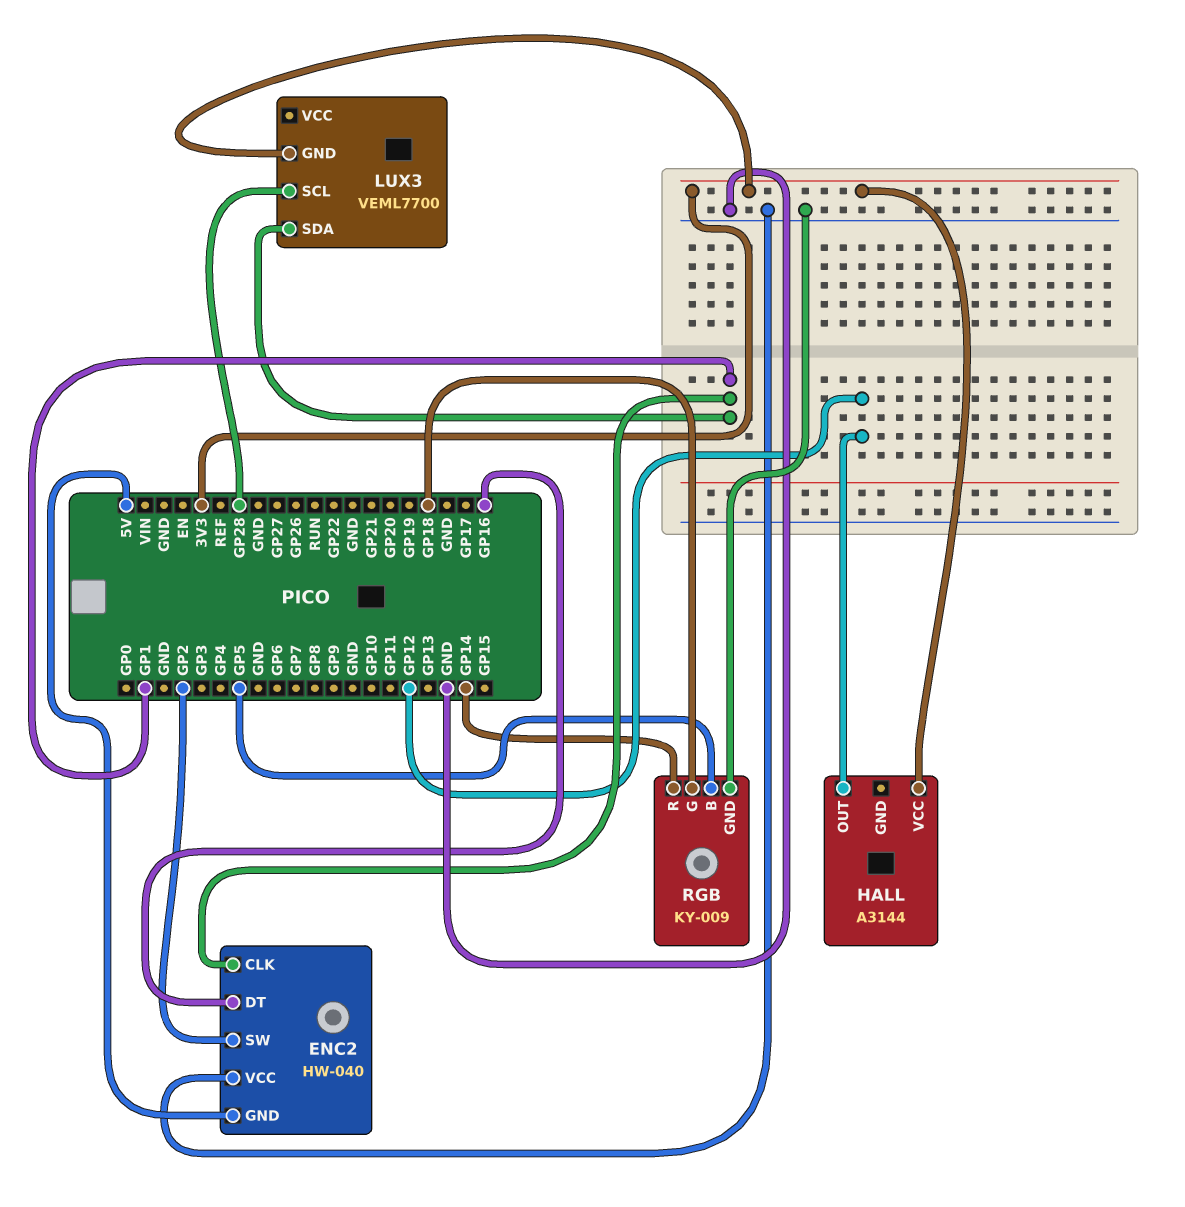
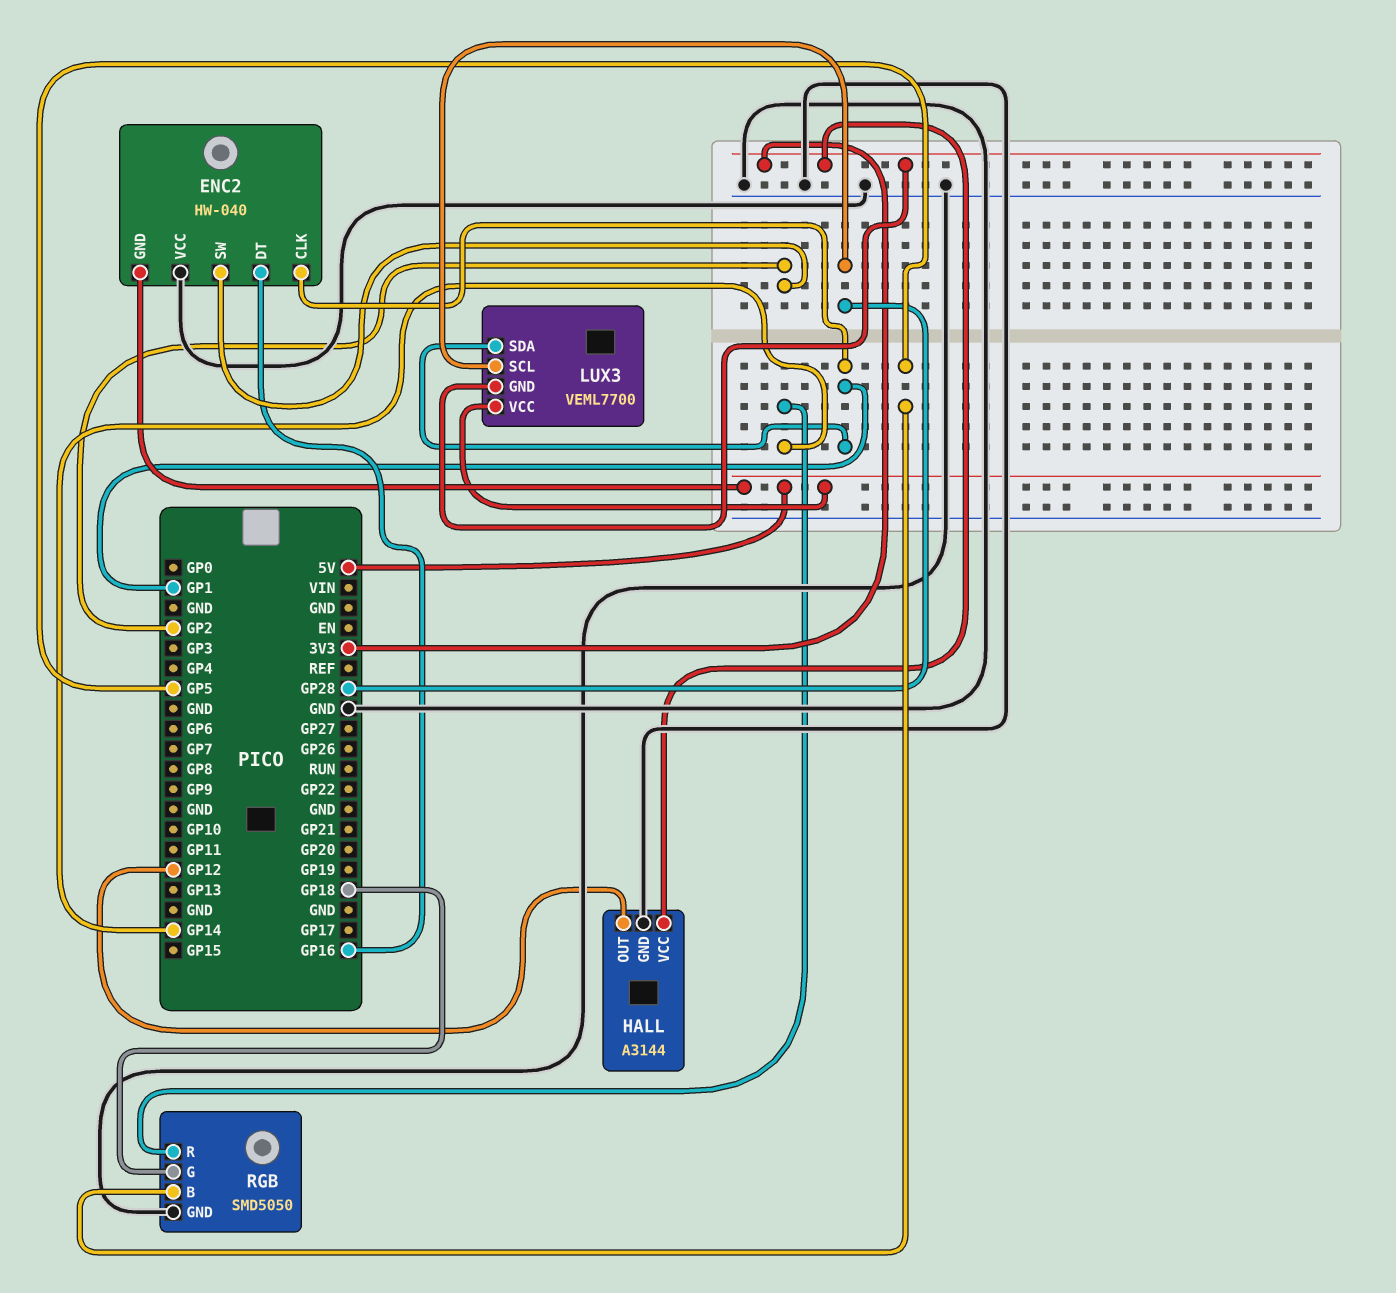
HALL pin GND: none -> GND
LUX3 pin VCC: none -> 5V
RGB: KY-009 -> SMD5050

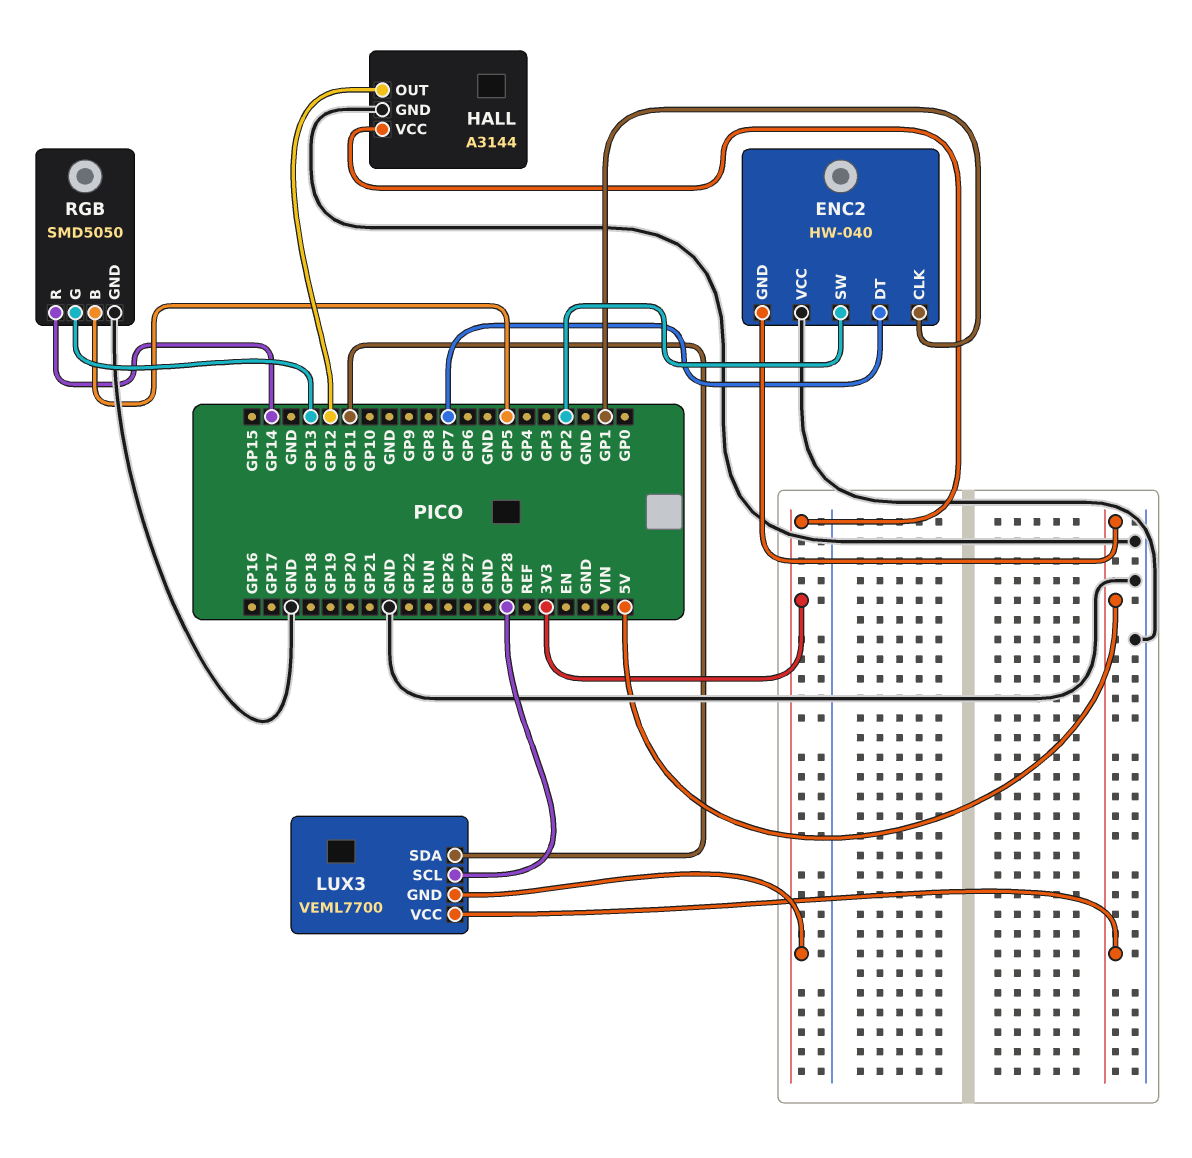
ENC2 pin DT: GP16 -> GP7
LUX3 pin SDA: GP1 -> GP11
RGB pin G: GP18 -> GP13

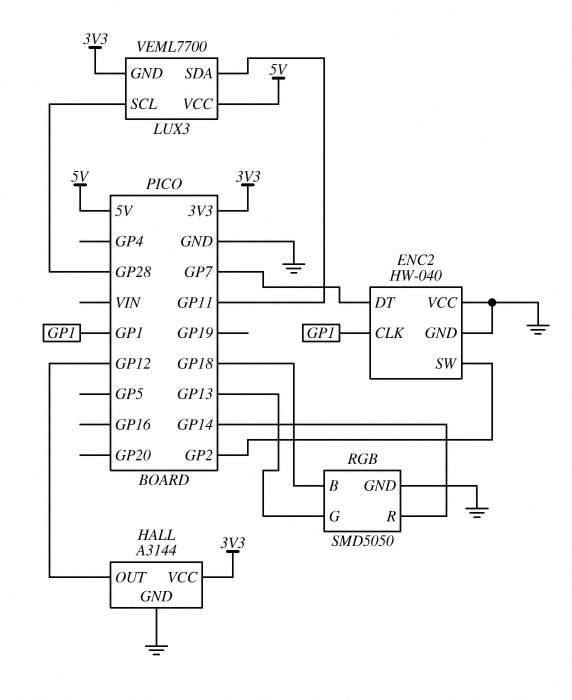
ENC2 pin GND: 5V -> GND
RGB pin B: GP5 -> GP18

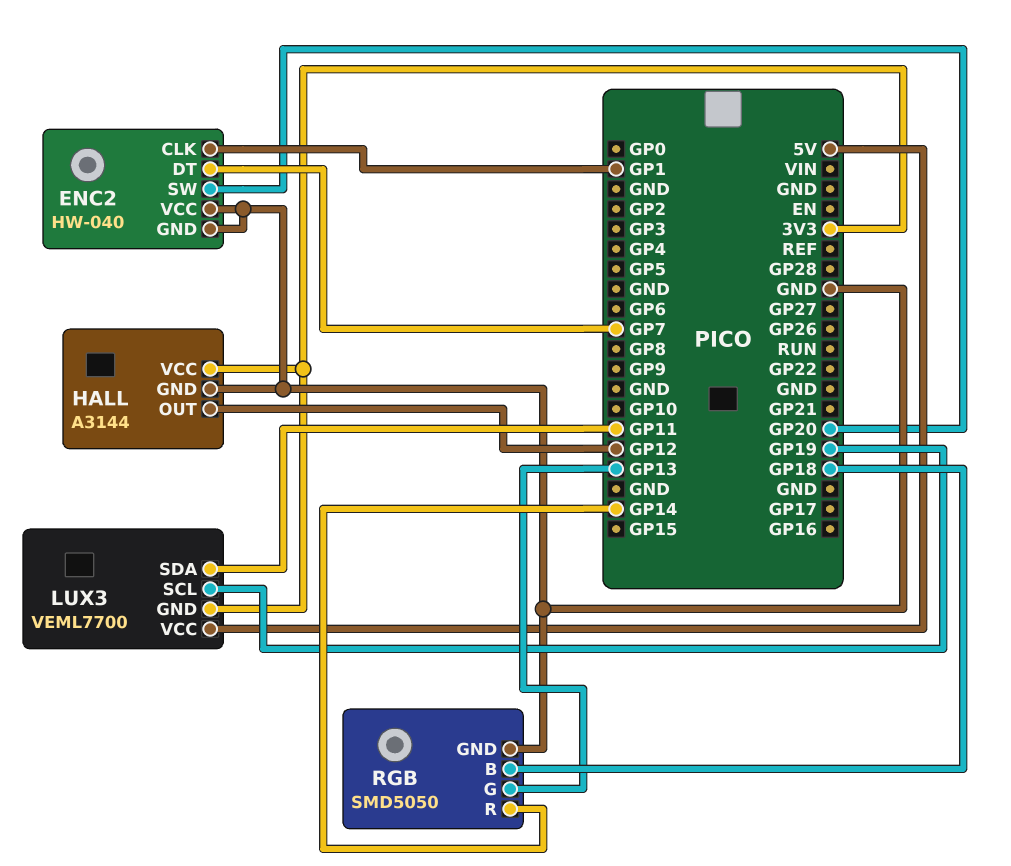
ENC2 pin SW: GP2 -> GP20
LUX3 pin SCL: GP28 -> GP19

